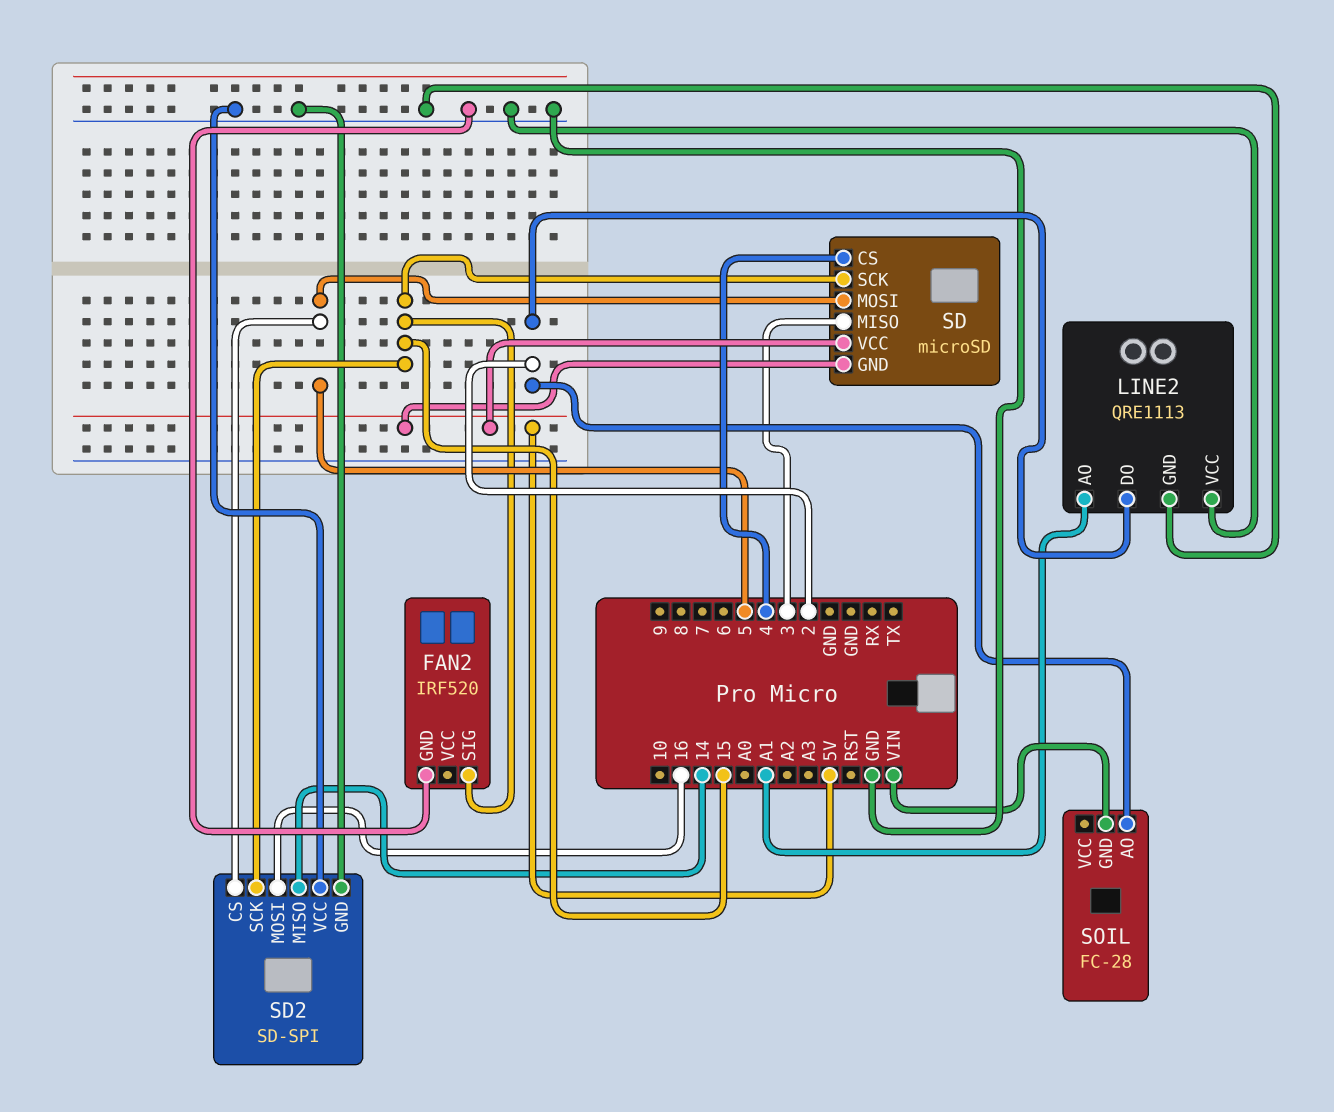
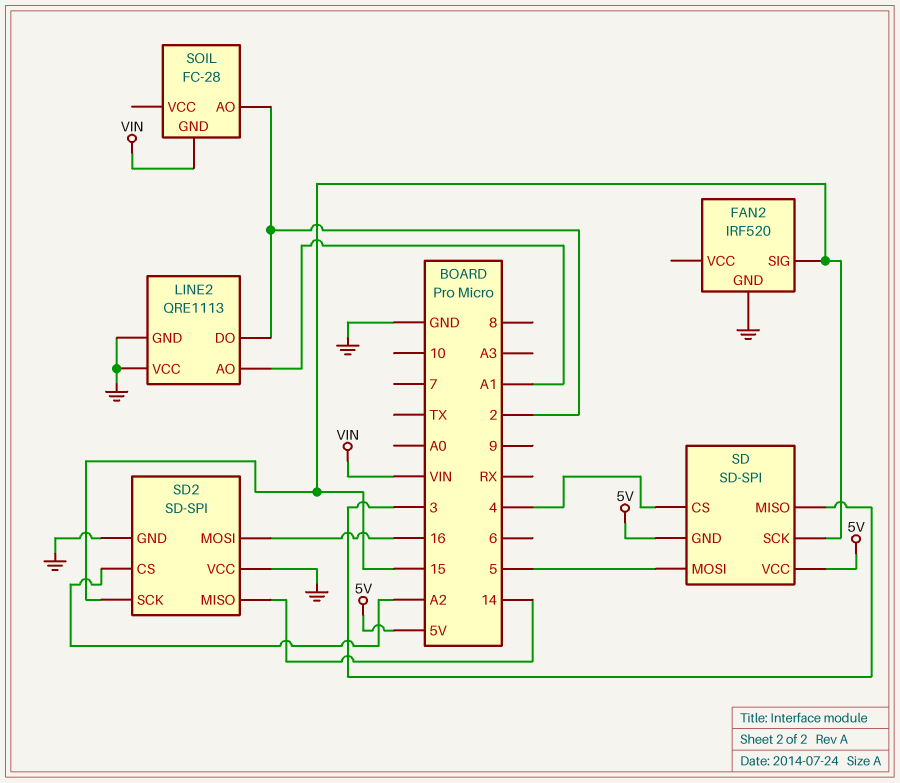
SD: microSD -> SD-SPI
SD2 pin CS: 5 -> A2

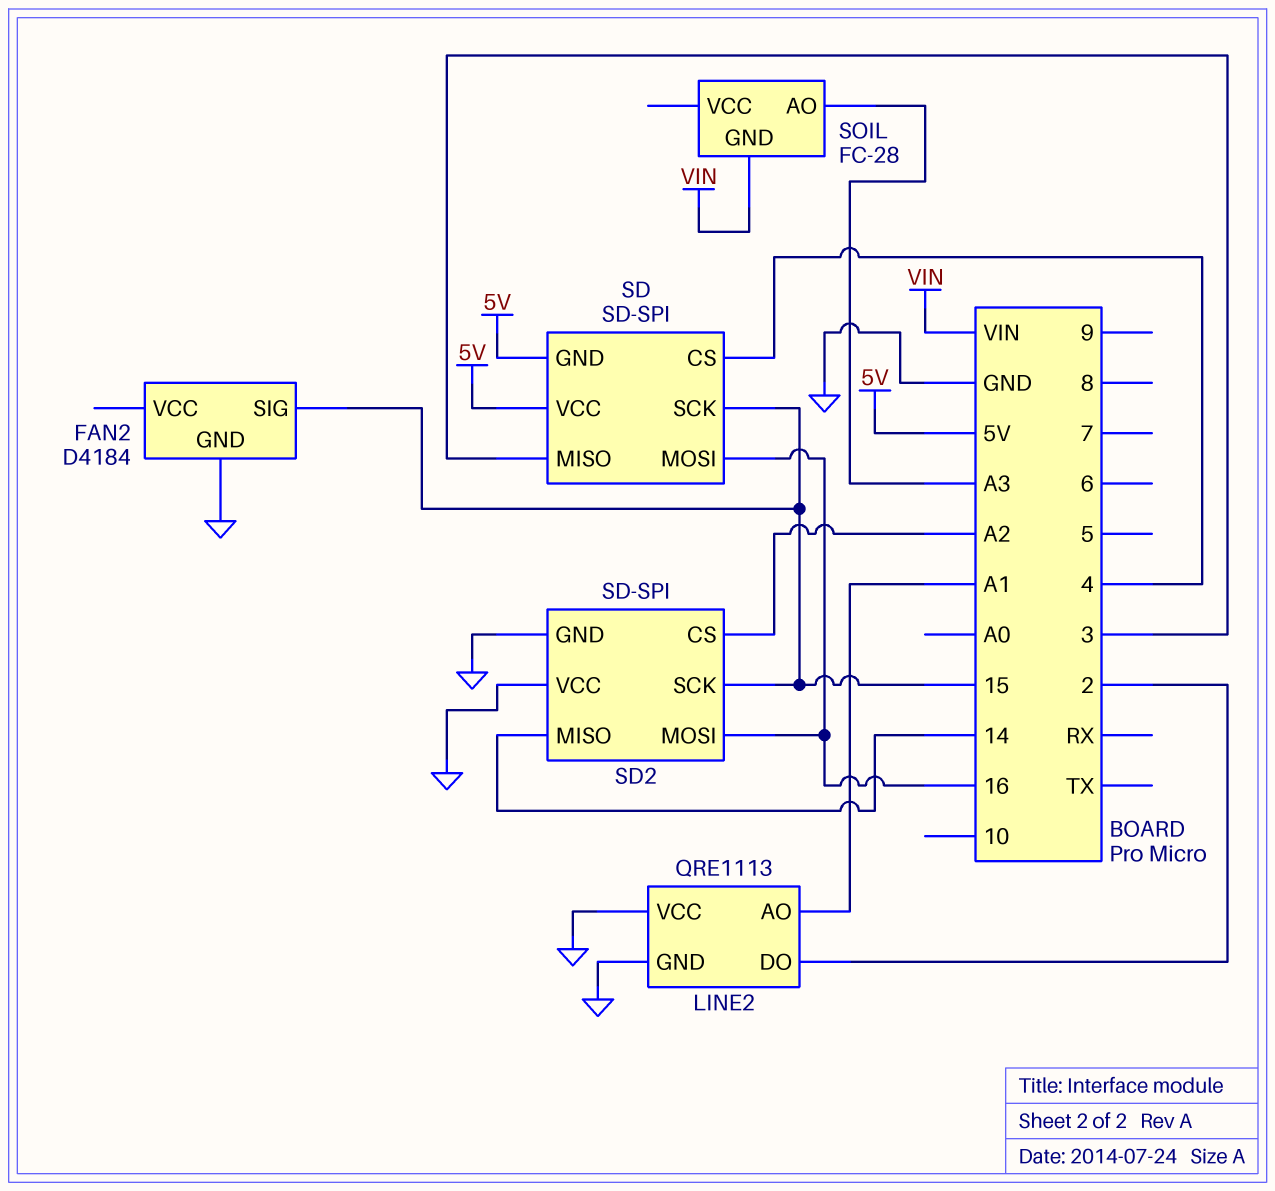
FAN2: IRF520 -> D4184
SD pin MOSI: 5 -> 16
SOIL pin AO: 2 -> A3

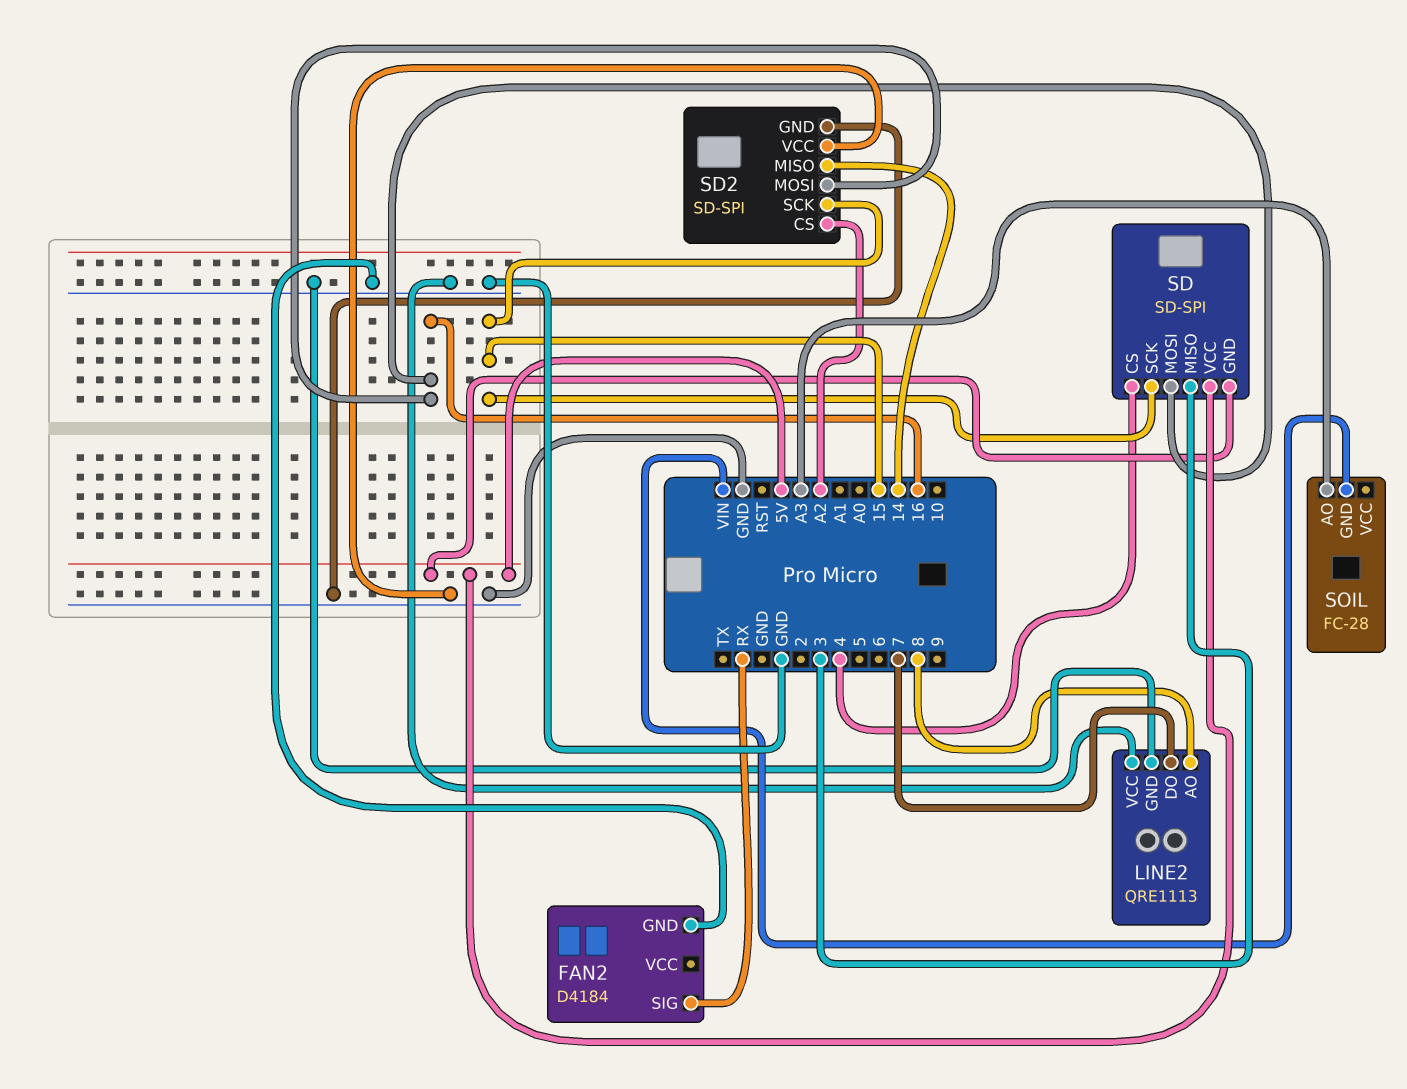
FAN2 pin SIG: 15 -> RX
LINE2 pin AO: A1 -> 8
LINE2 pin DO: 2 -> 7

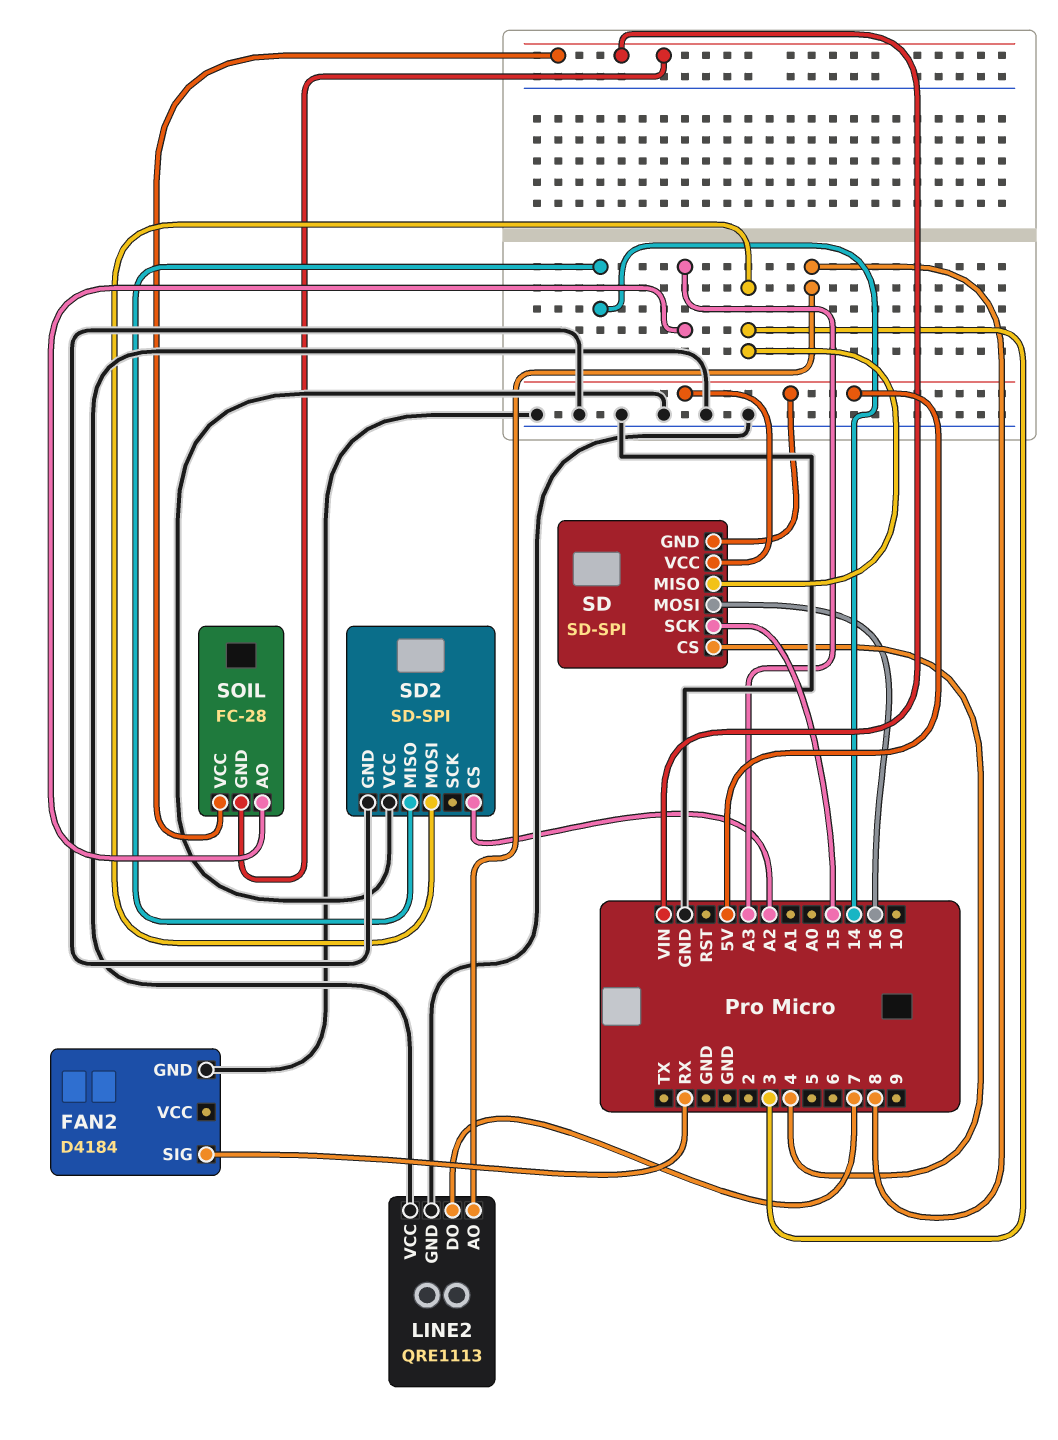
SD2 pin MOSI: 16 -> 3
SD2 pin SCK: 15 -> none
SOIL pin VCC: none -> VIN

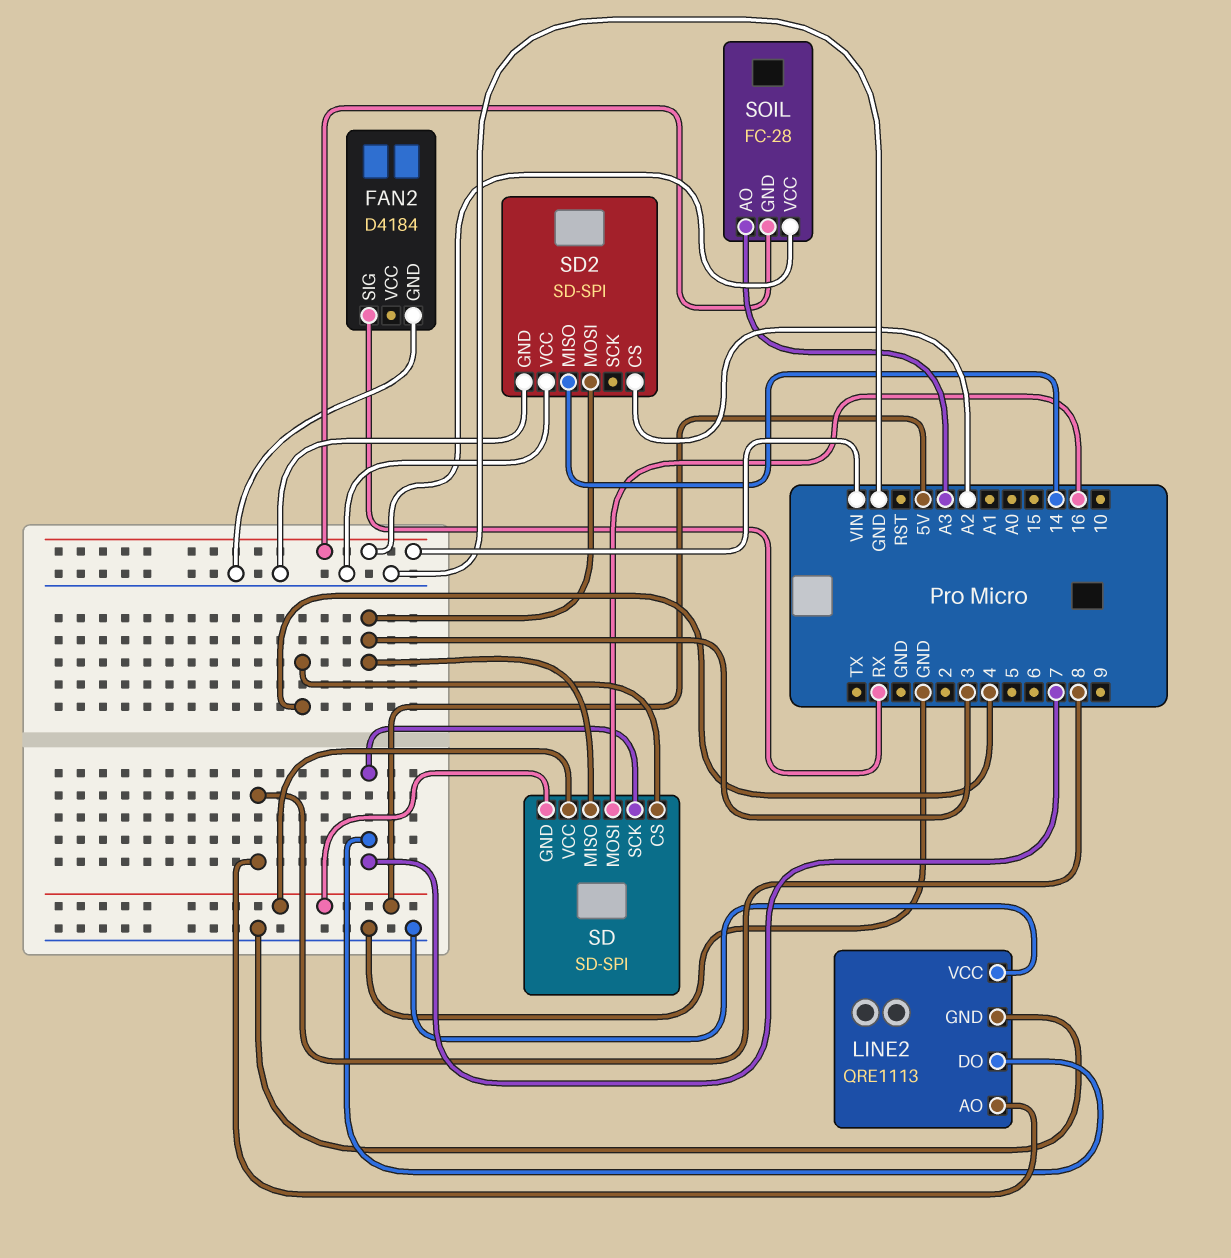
SD pin SCK: 15 -> 7

